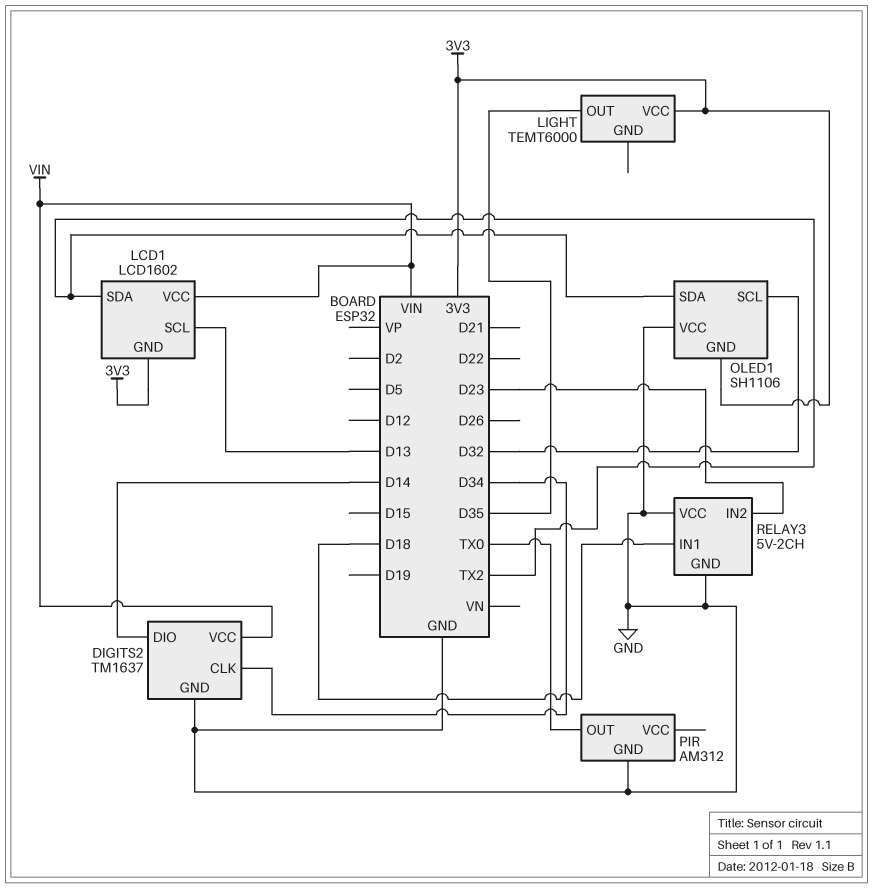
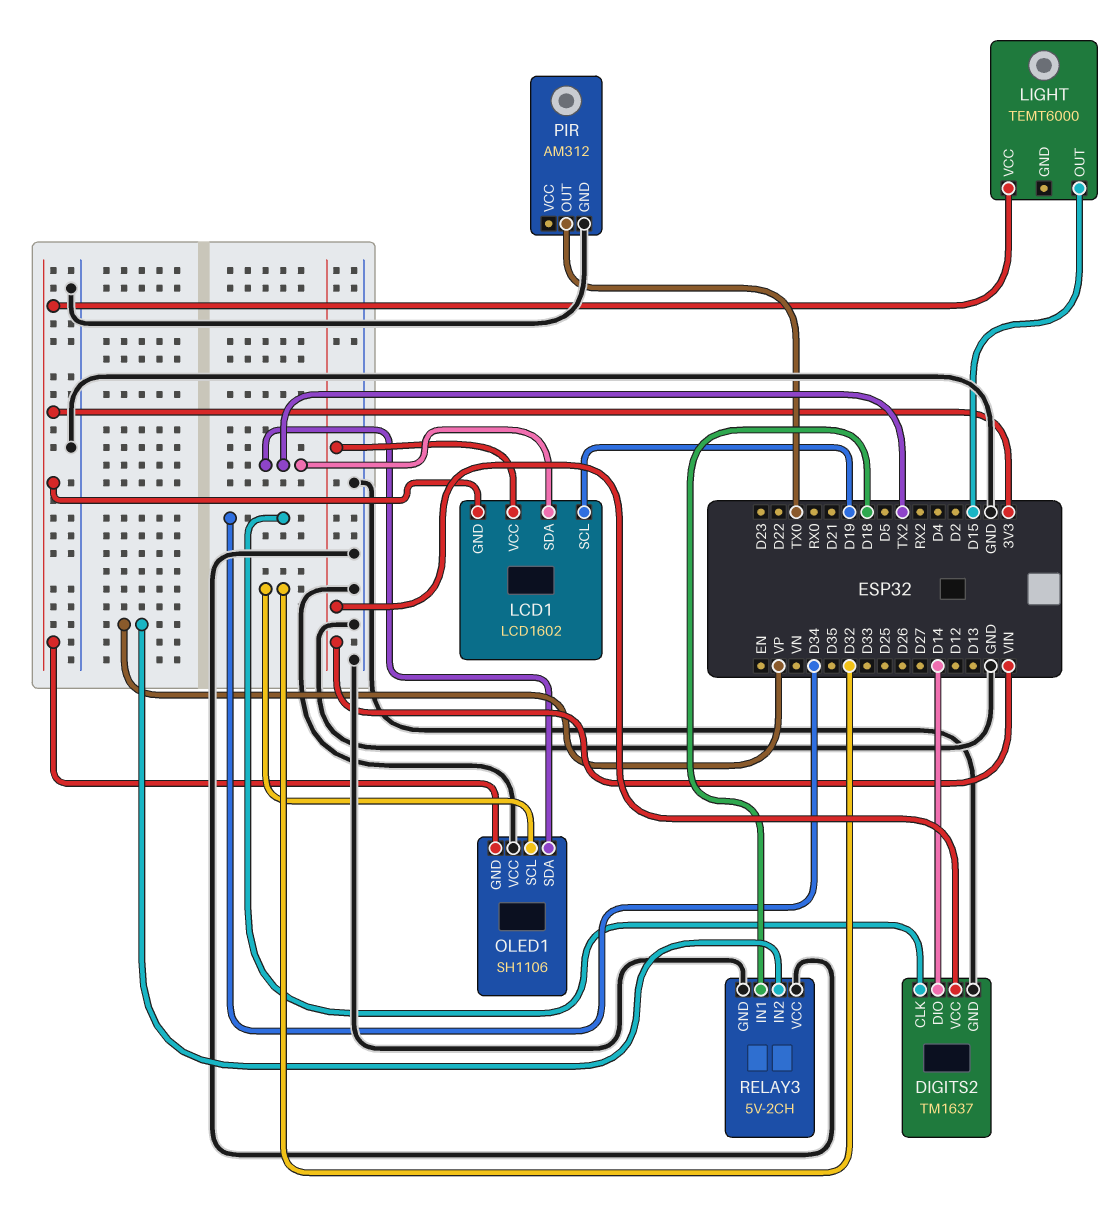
LCD1 pin SCL: D13 -> D19
LIGHT pin OUT: D35 -> D15
RELAY3 pin IN2: D23 -> VP

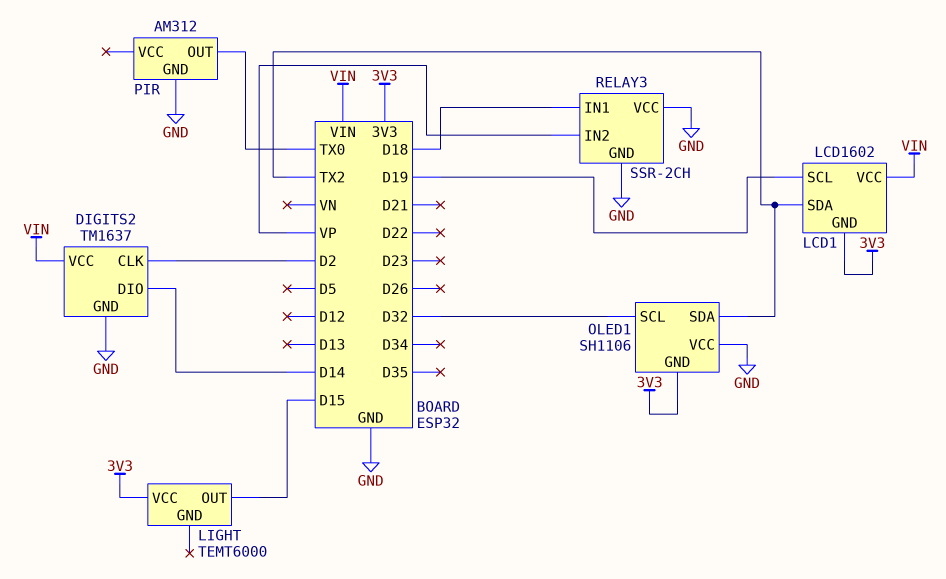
DIGITS2 pin CLK: D34 -> D2
RELAY3: 5V-2CH -> SSR-2CH

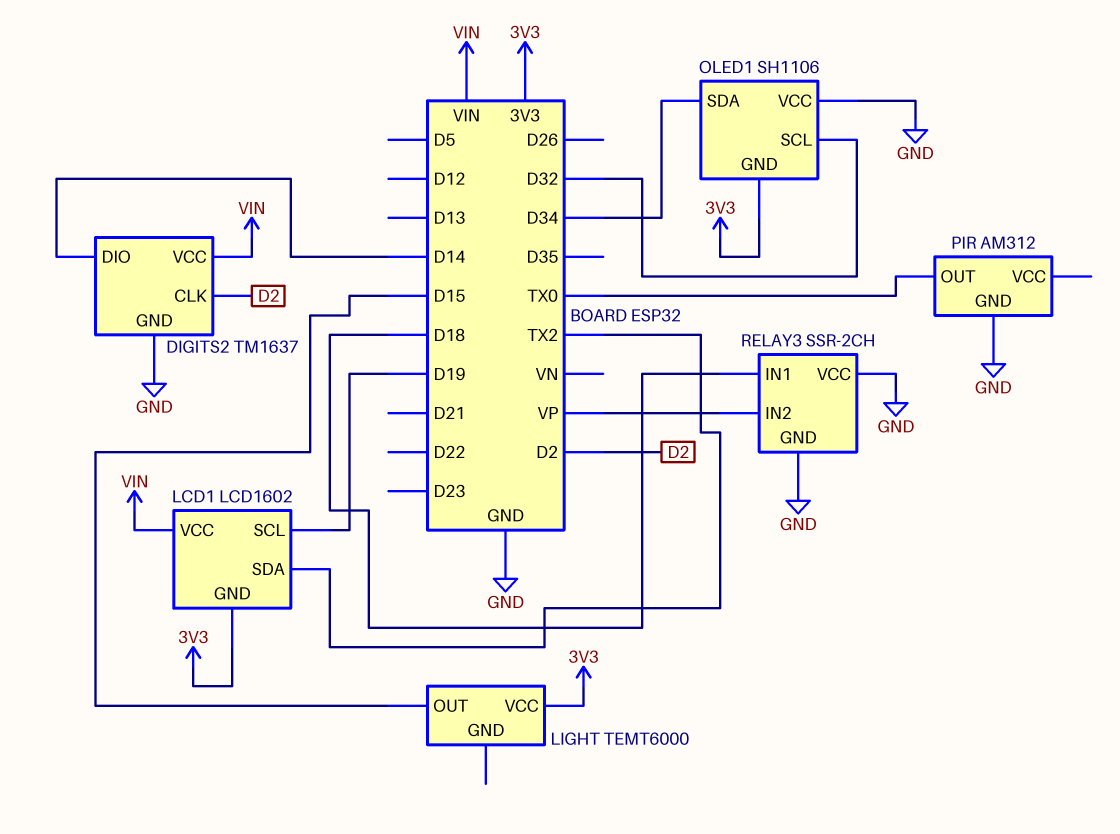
OLED1 pin SDA: TX2 -> D34

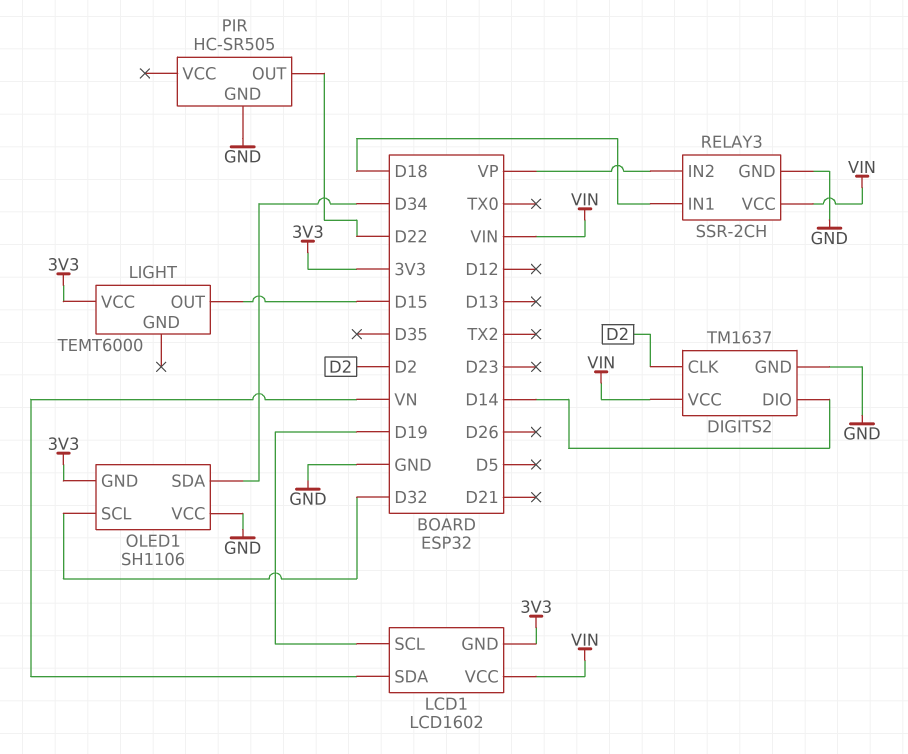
LCD1 pin SDA: TX2 -> VN
PIR: AM312 -> HC-SR505
PIR pin OUT: TX0 -> D22
RELAY3 pin VCC: GND -> VIN

